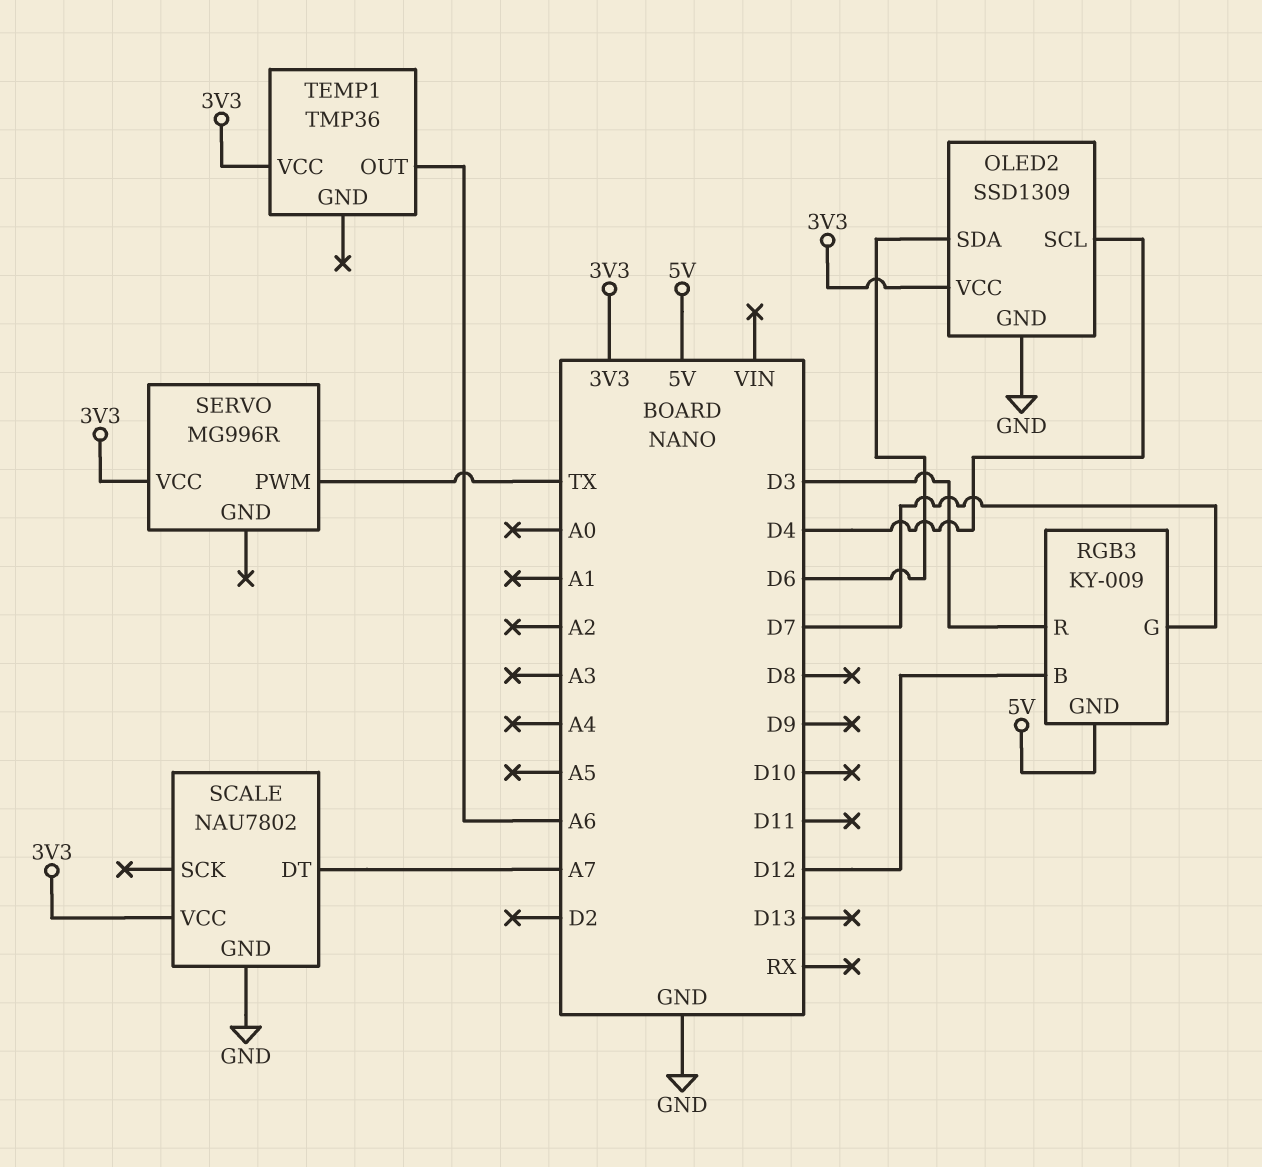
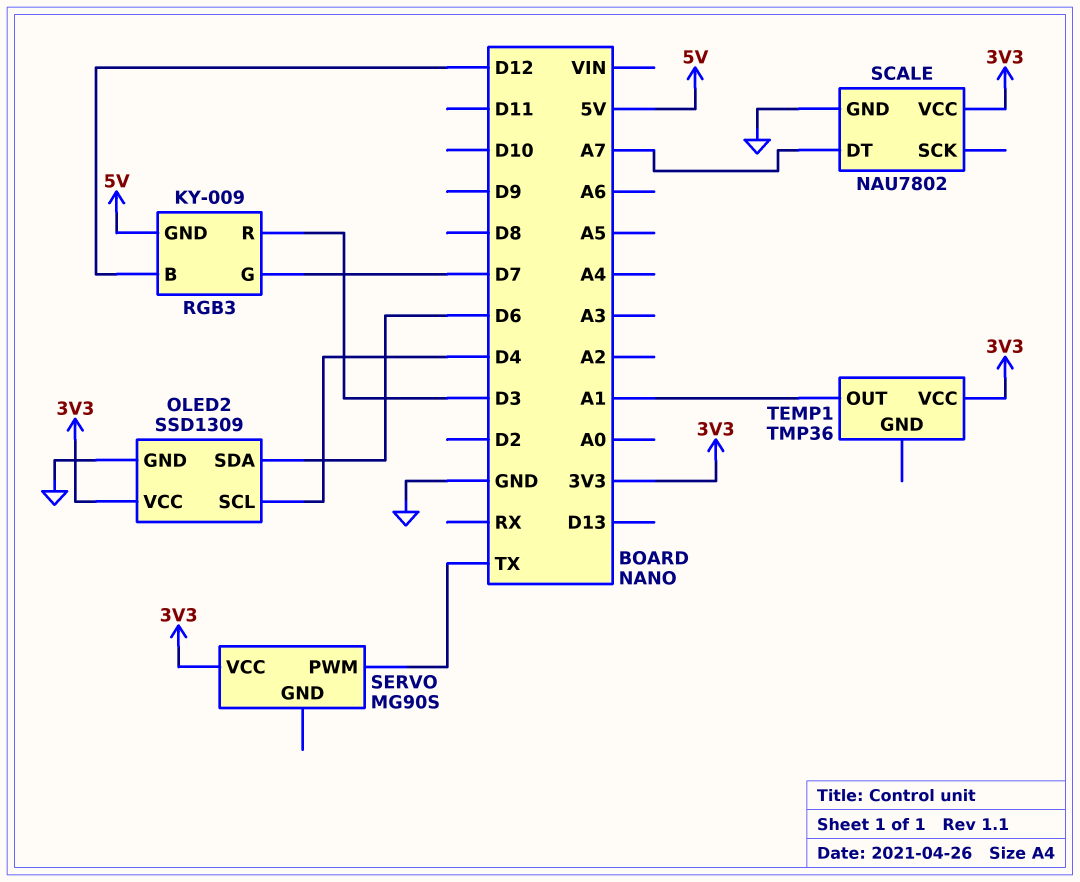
SERVO: MG996R -> MG90S
TEMP1 pin OUT: A6 -> A1

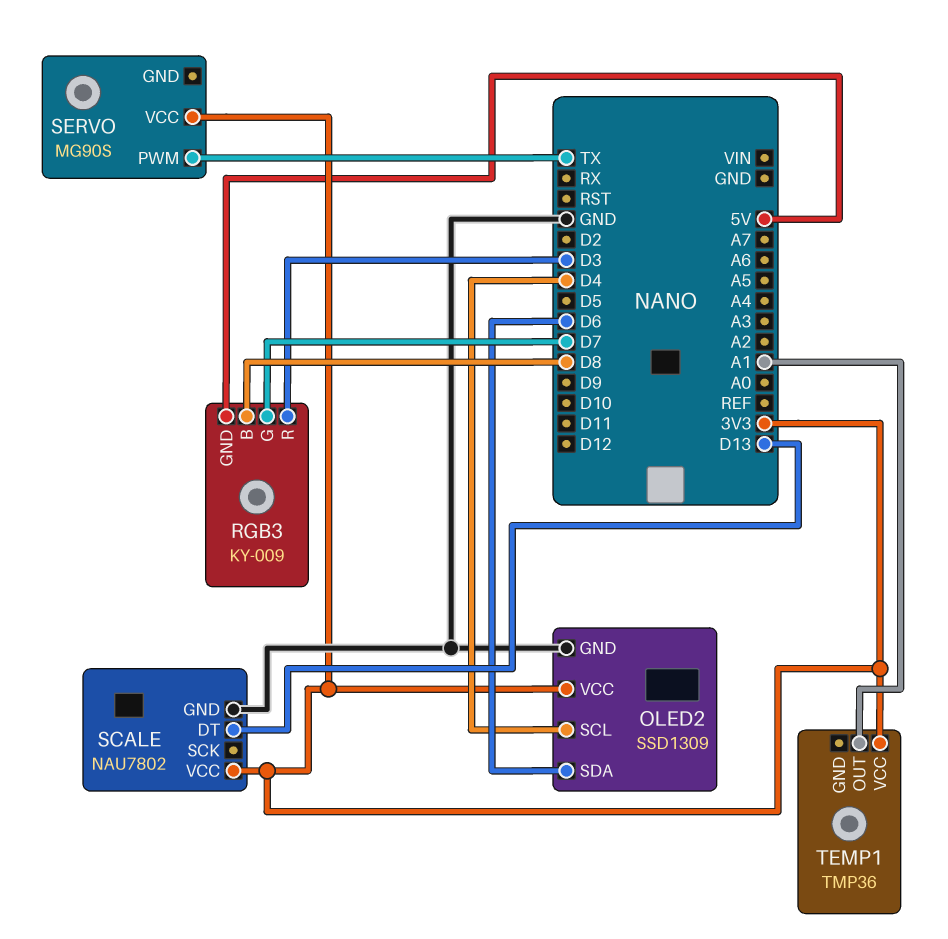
RGB3 pin B: D12 -> D8
SCALE pin DT: A7 -> D13

